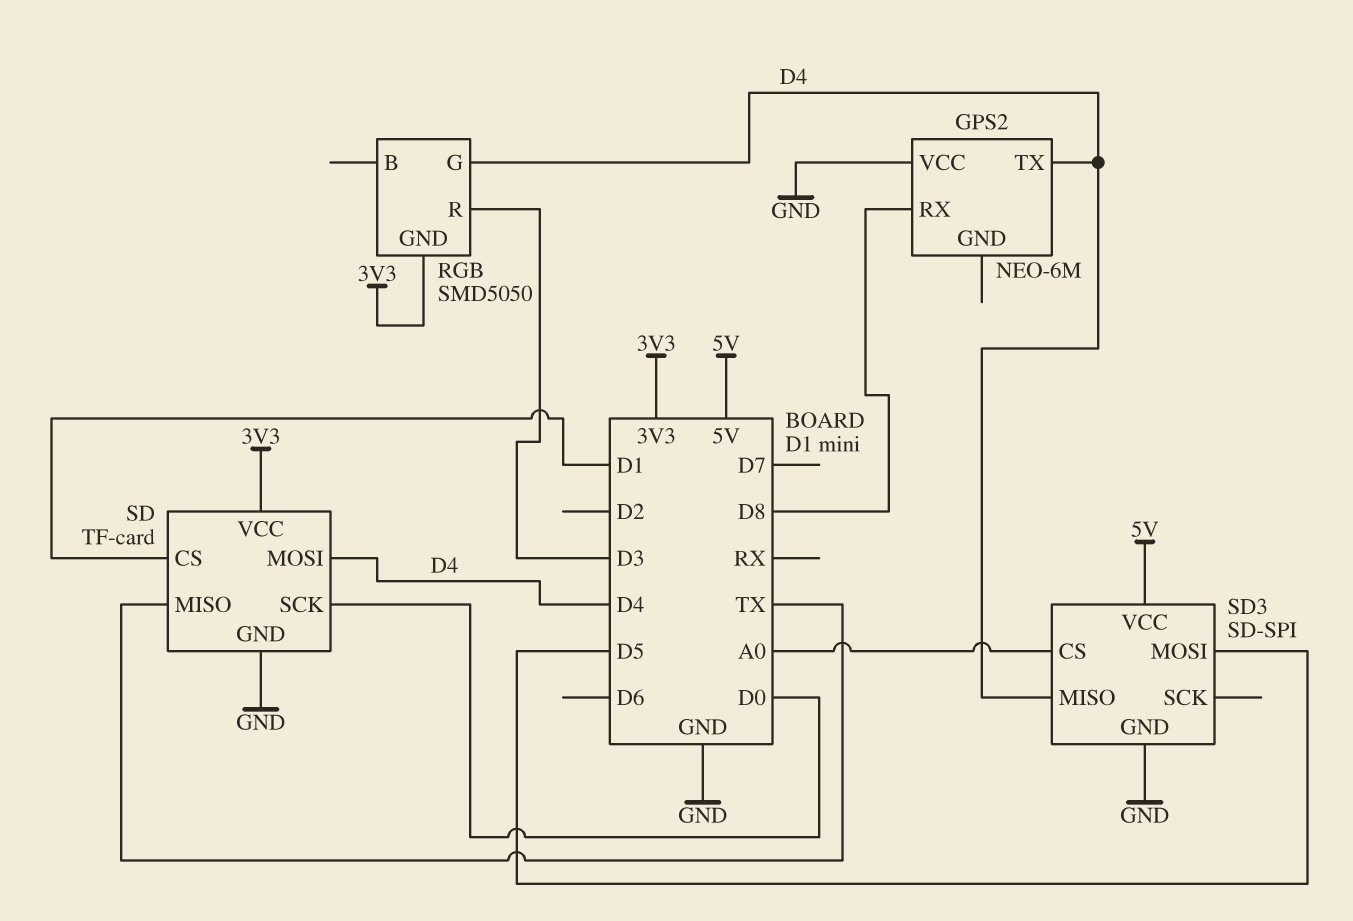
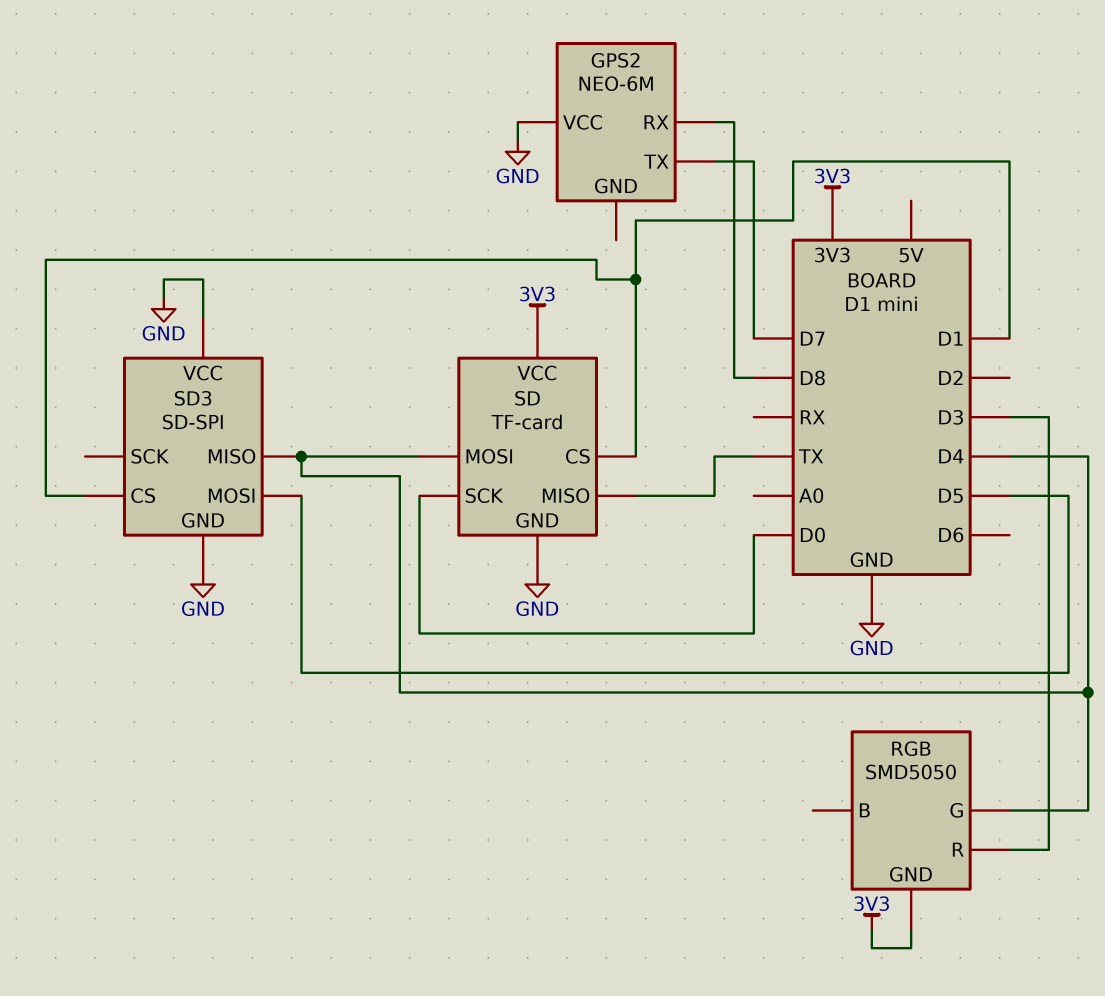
GPS2 pin TX: D4 -> D7
SD3 pin CS: A0 -> D1
SD3 pin VCC: 5V -> GND

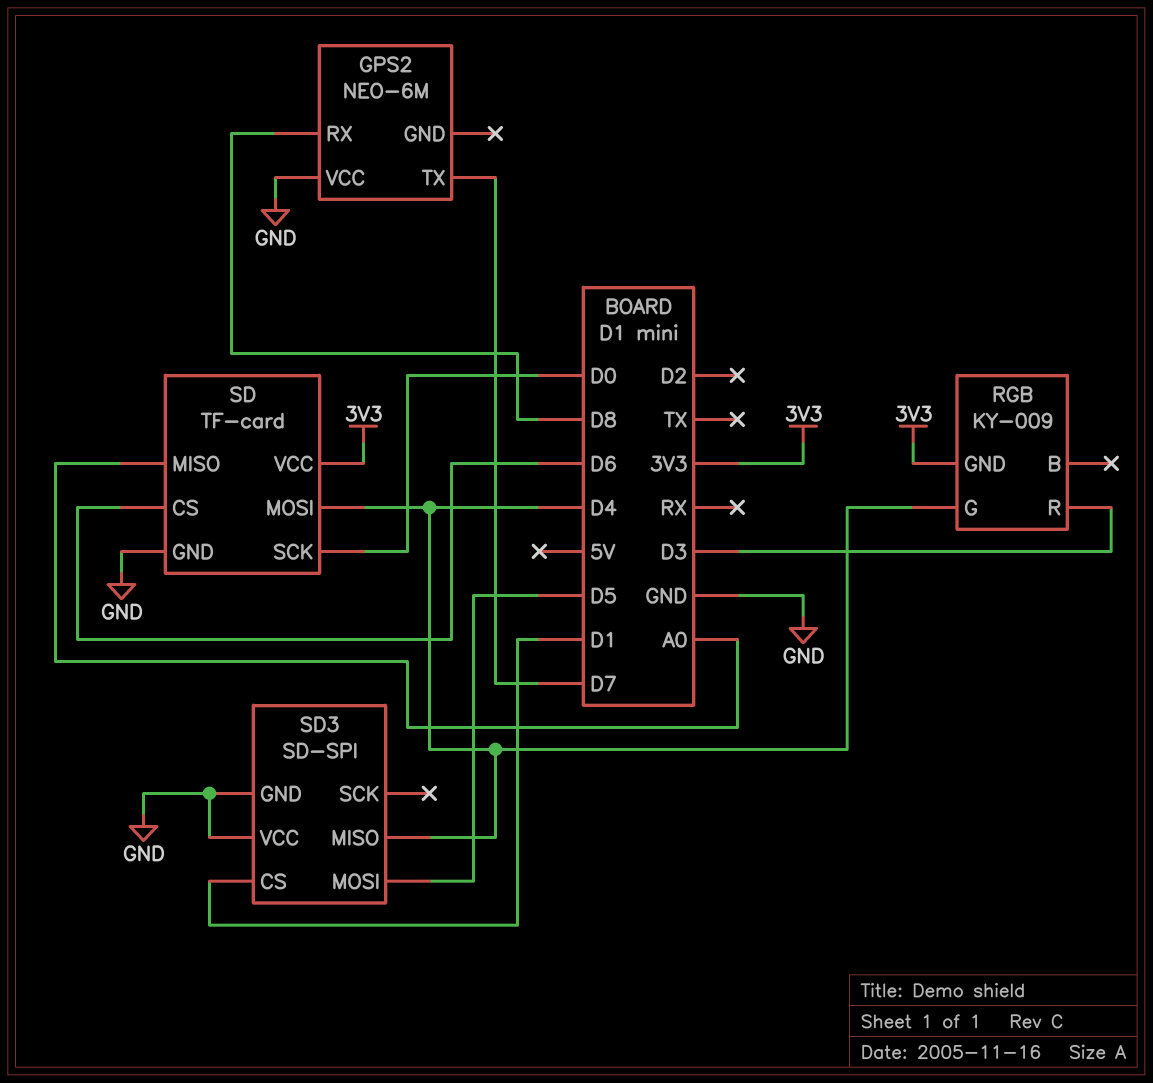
RGB: SMD5050 -> KY-009
SD pin CS: D1 -> D6
SD pin MISO: TX -> A0

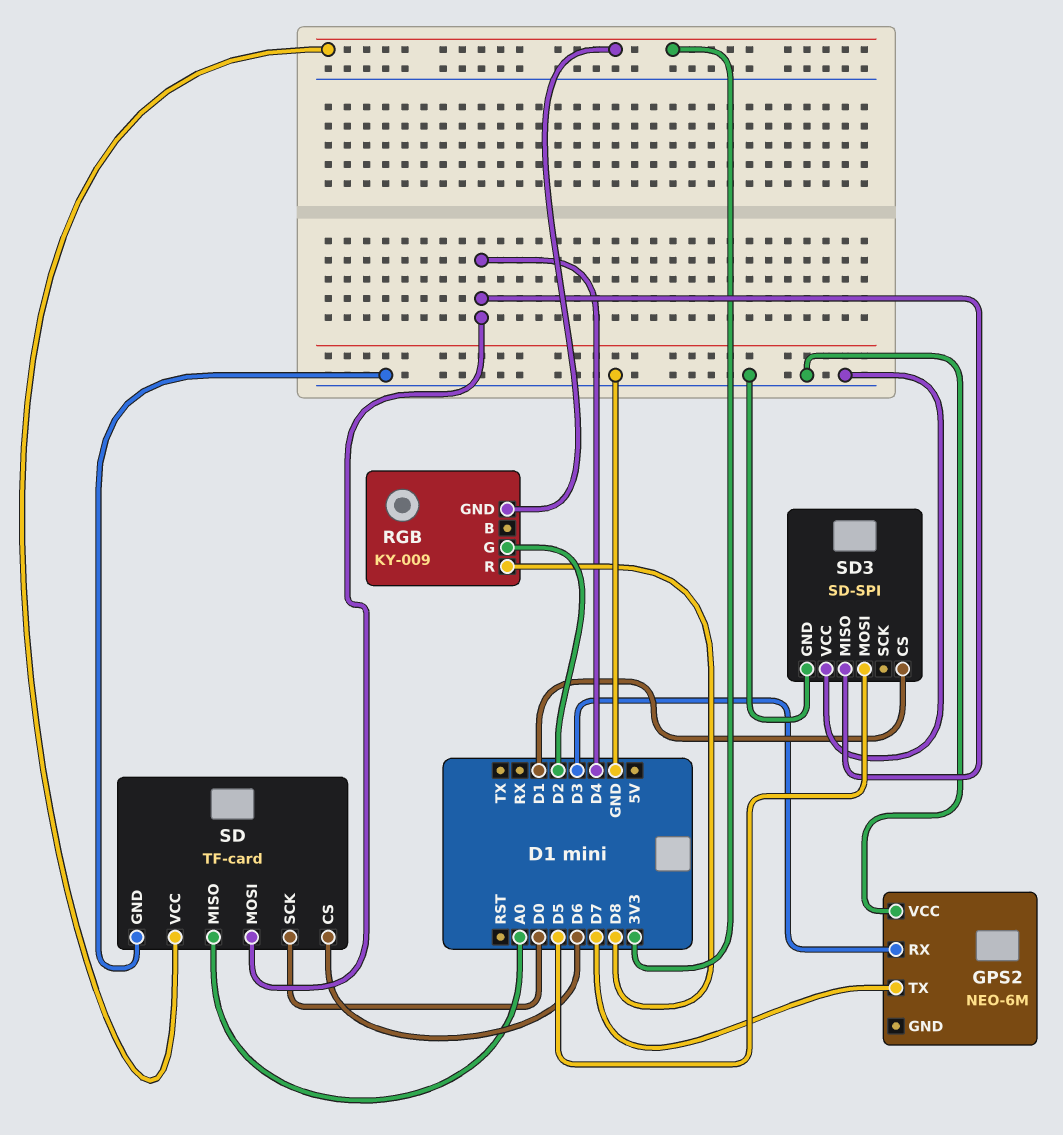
GPS2 pin RX: D8 -> D3
RGB pin G: D4 -> D2
RGB pin R: D3 -> D8

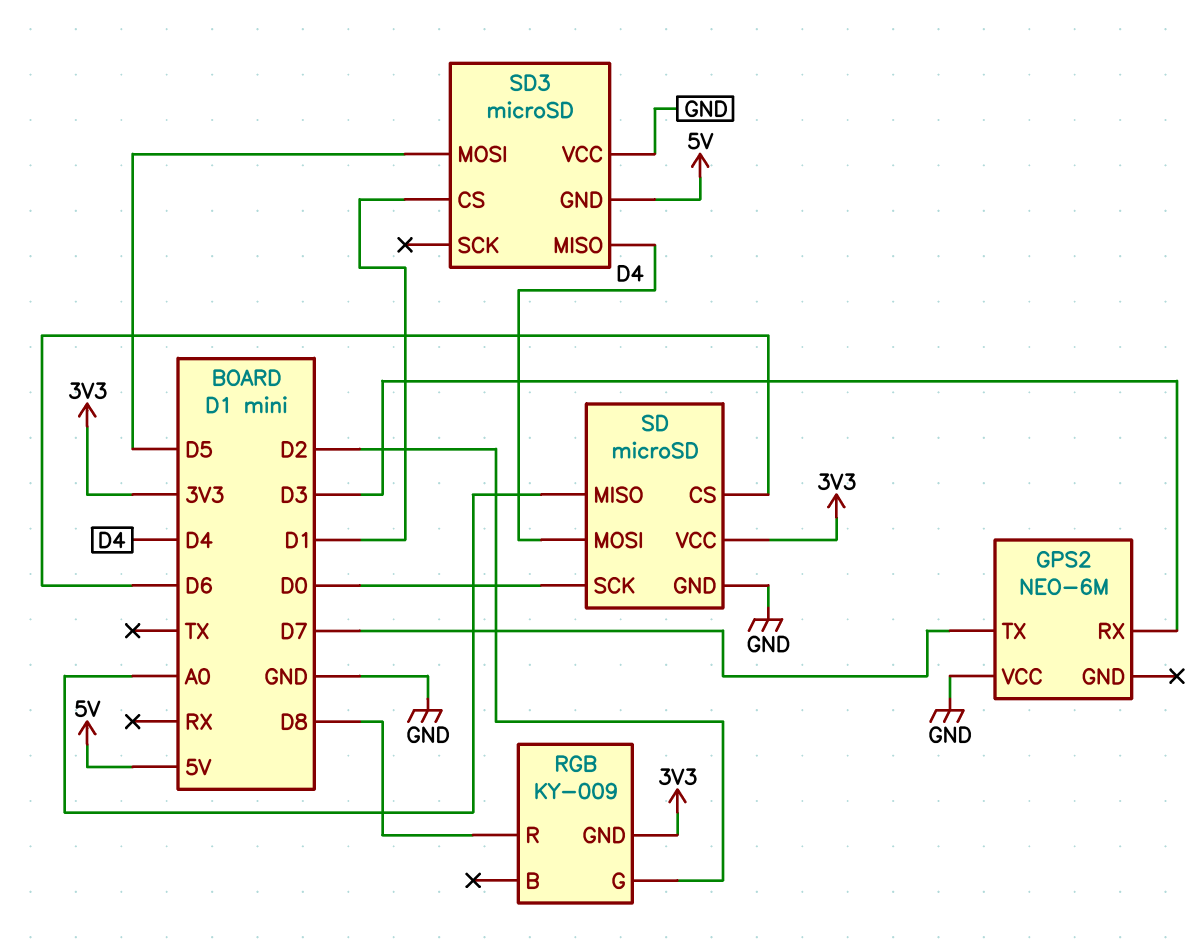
SD: TF-card -> microSD
SD3: SD-SPI -> microSD
SD3 pin GND: GND -> 5V

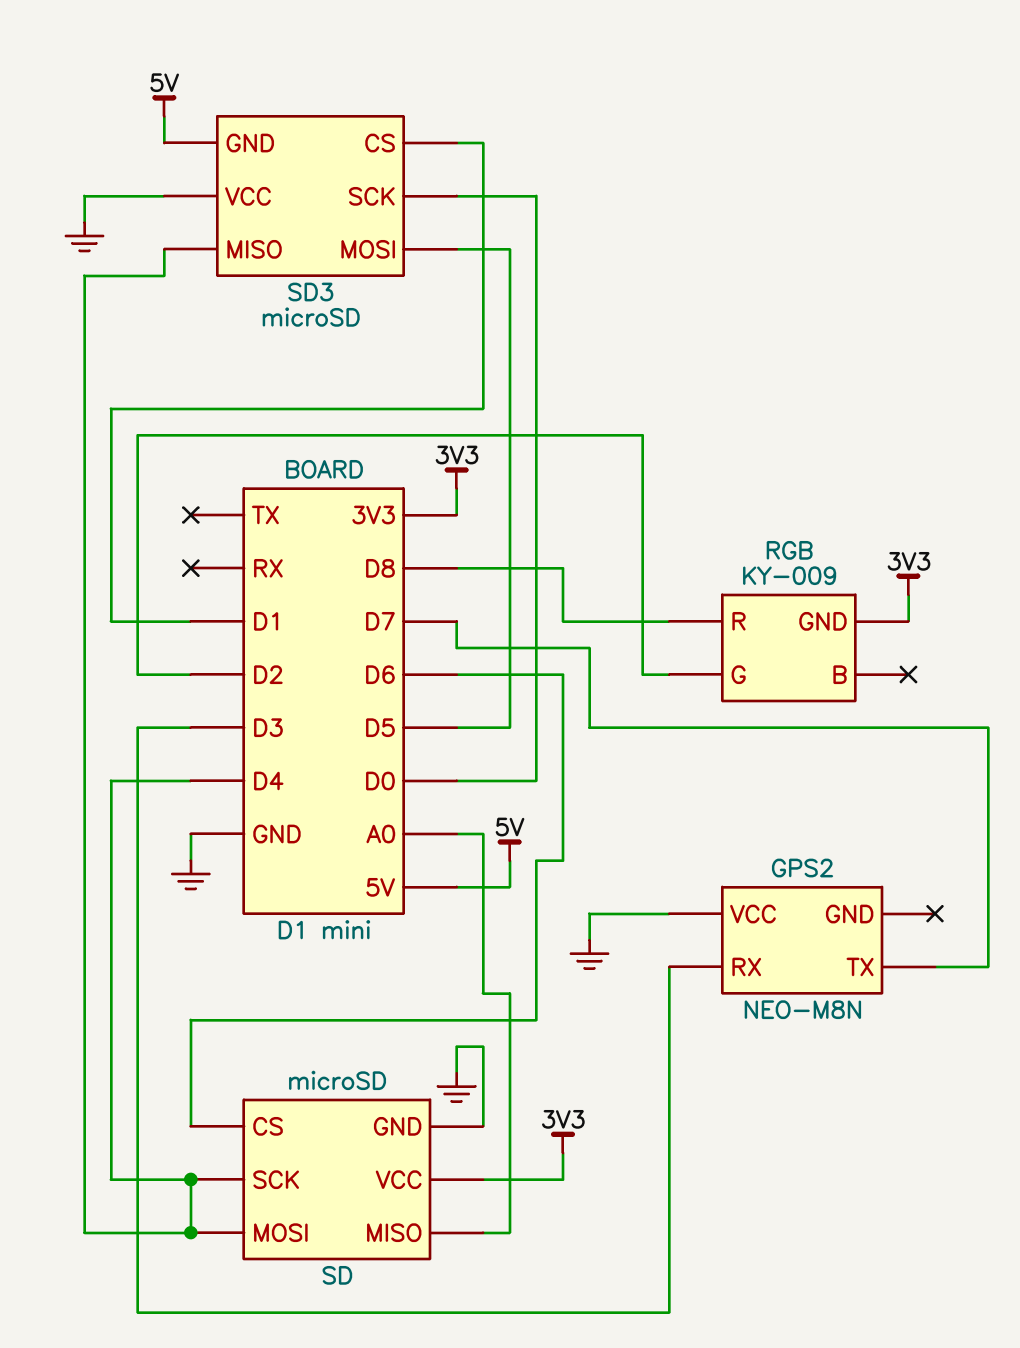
GPS2: NEO-6M -> NEO-M8N
SD pin SCK: D0 -> D4
SD3 pin SCK: none -> D0

